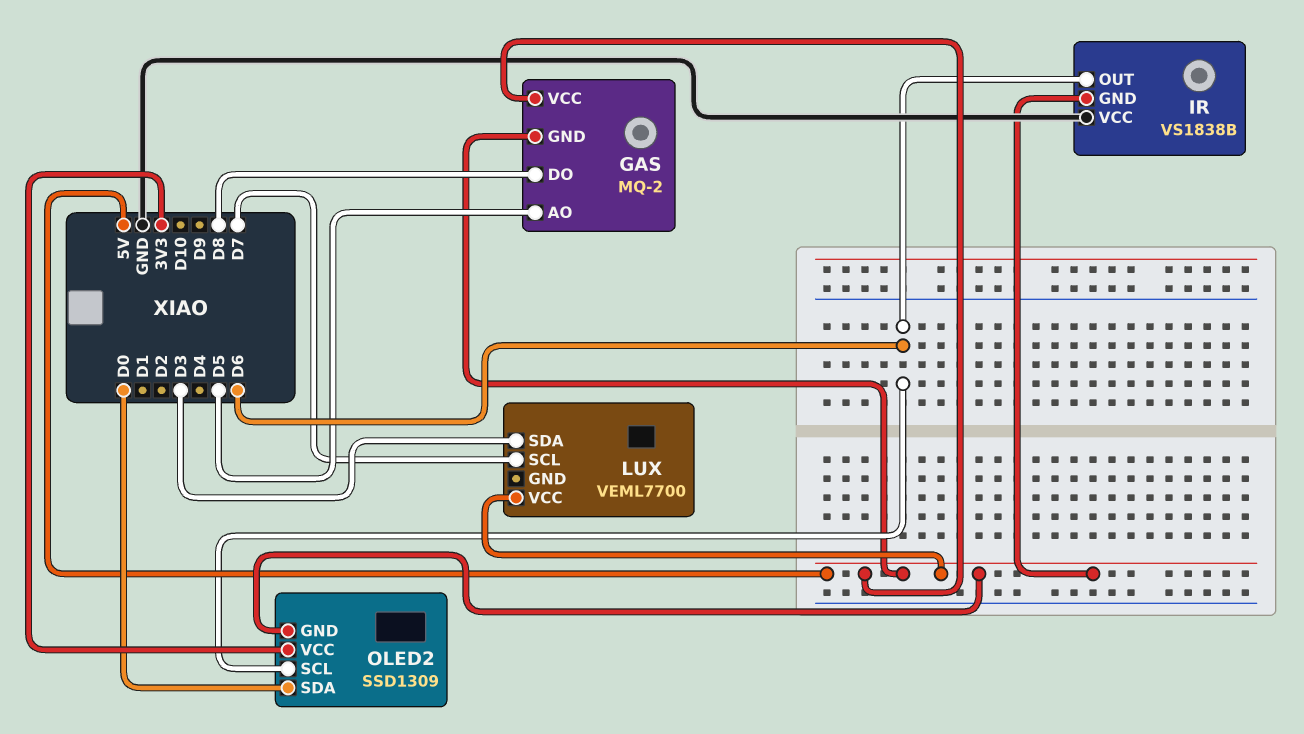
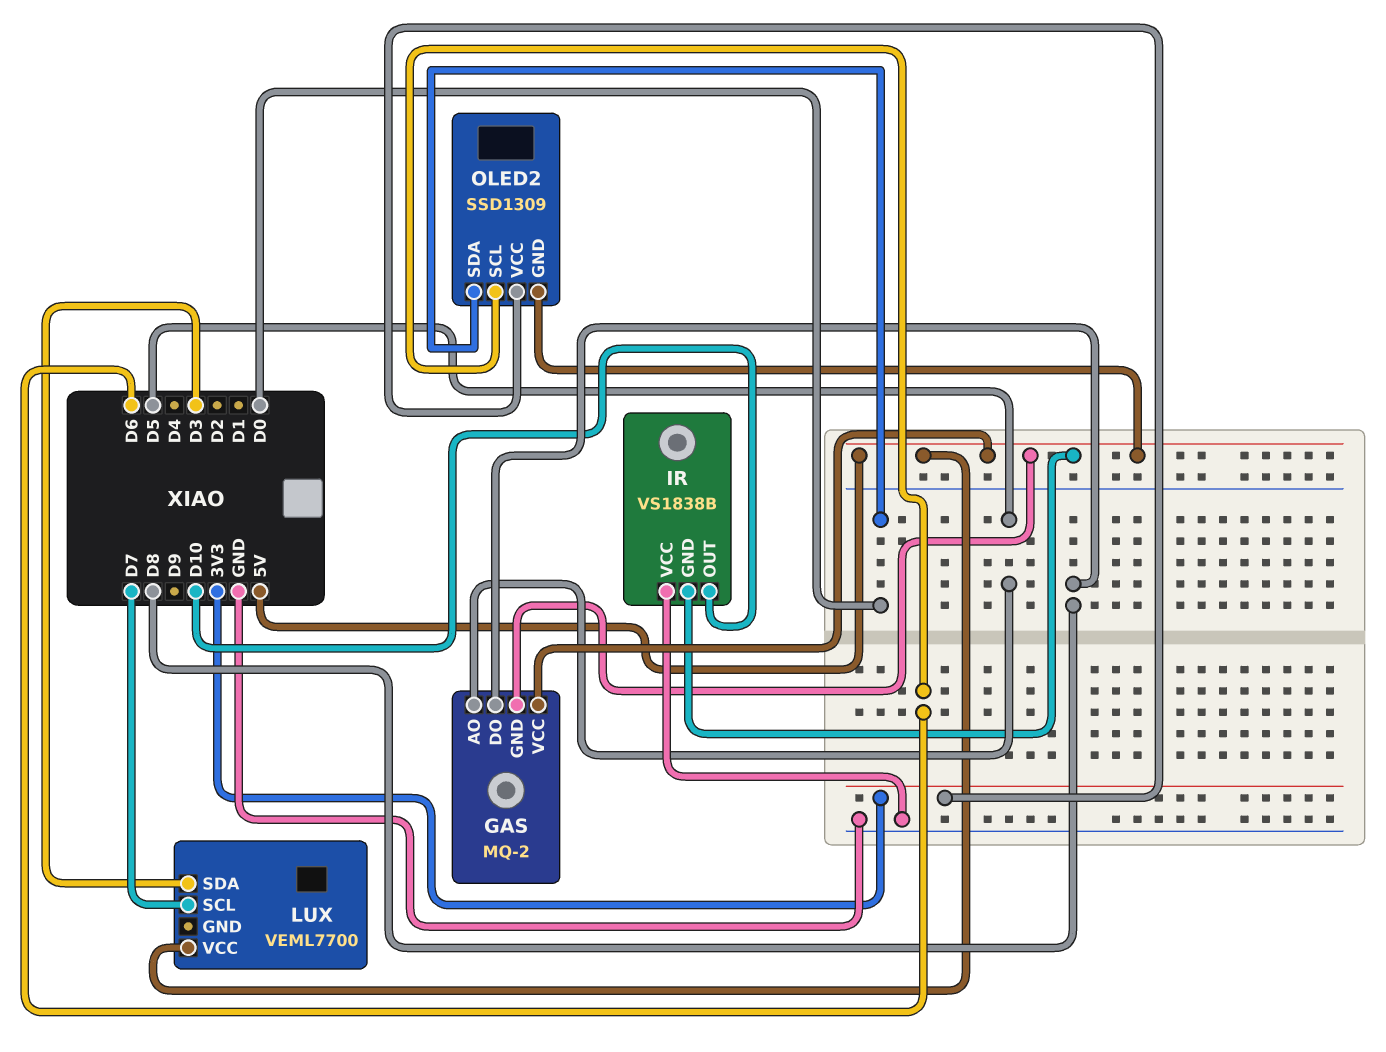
IR pin OUT: D6 -> D10

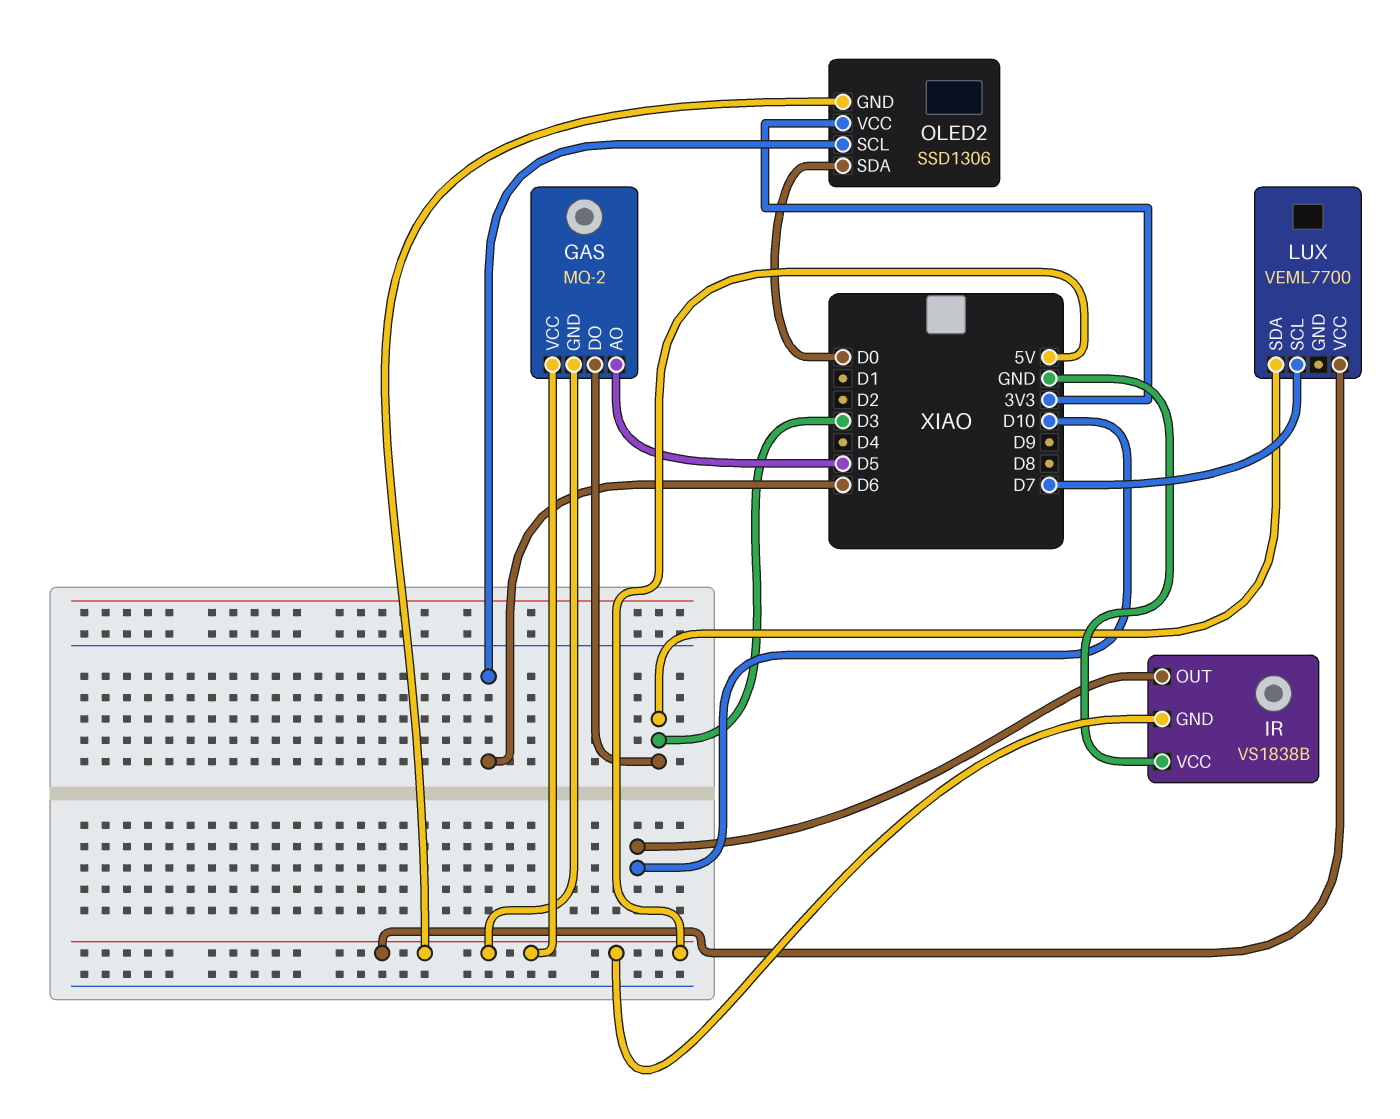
GAS pin DO: D8 -> D3
OLED2: SSD1309 -> SSD1306

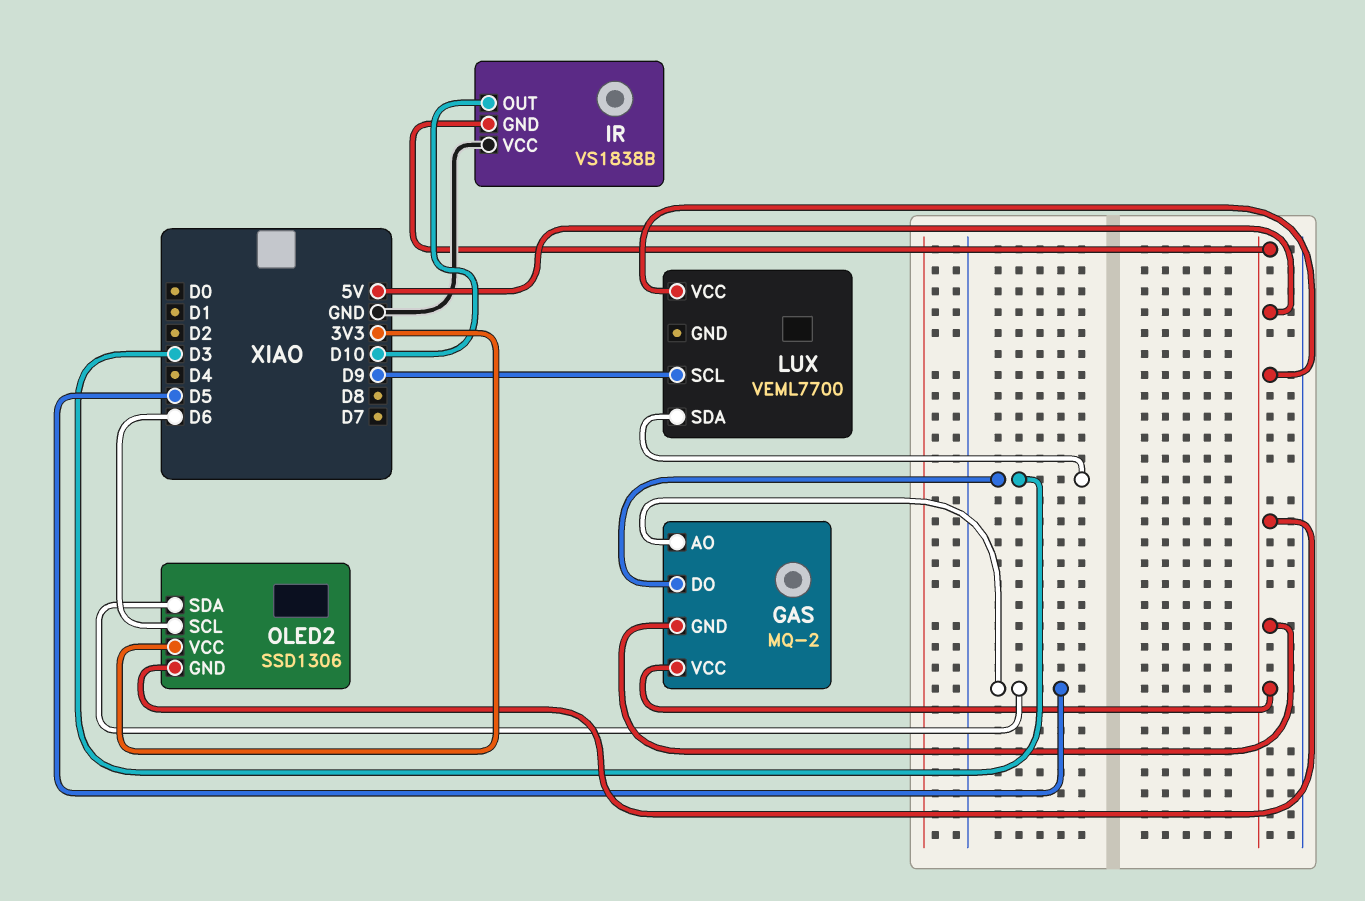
LUX pin SCL: D7 -> D9
OLED2 pin SDA: D0 -> D5

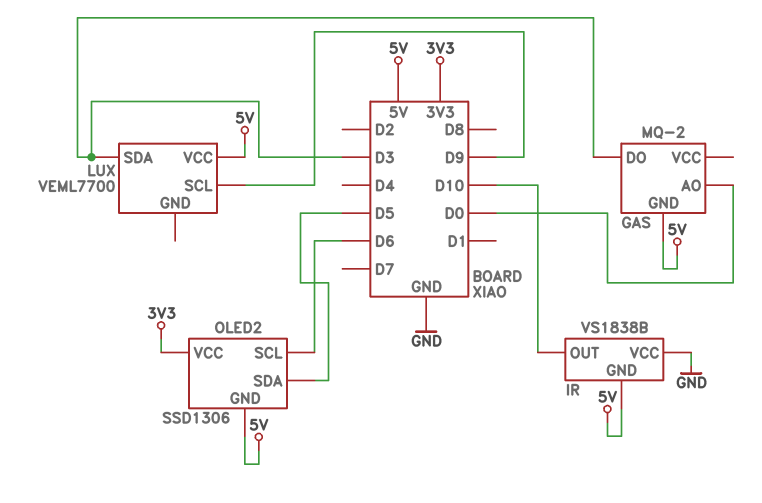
GAS pin AO: D5 -> D0
GAS pin VCC: 5V -> none

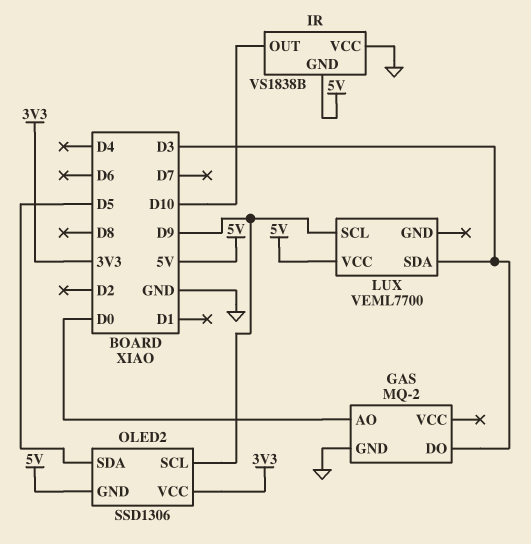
GAS pin GND: 5V -> GND
OLED2 pin SCL: D6 -> D9

